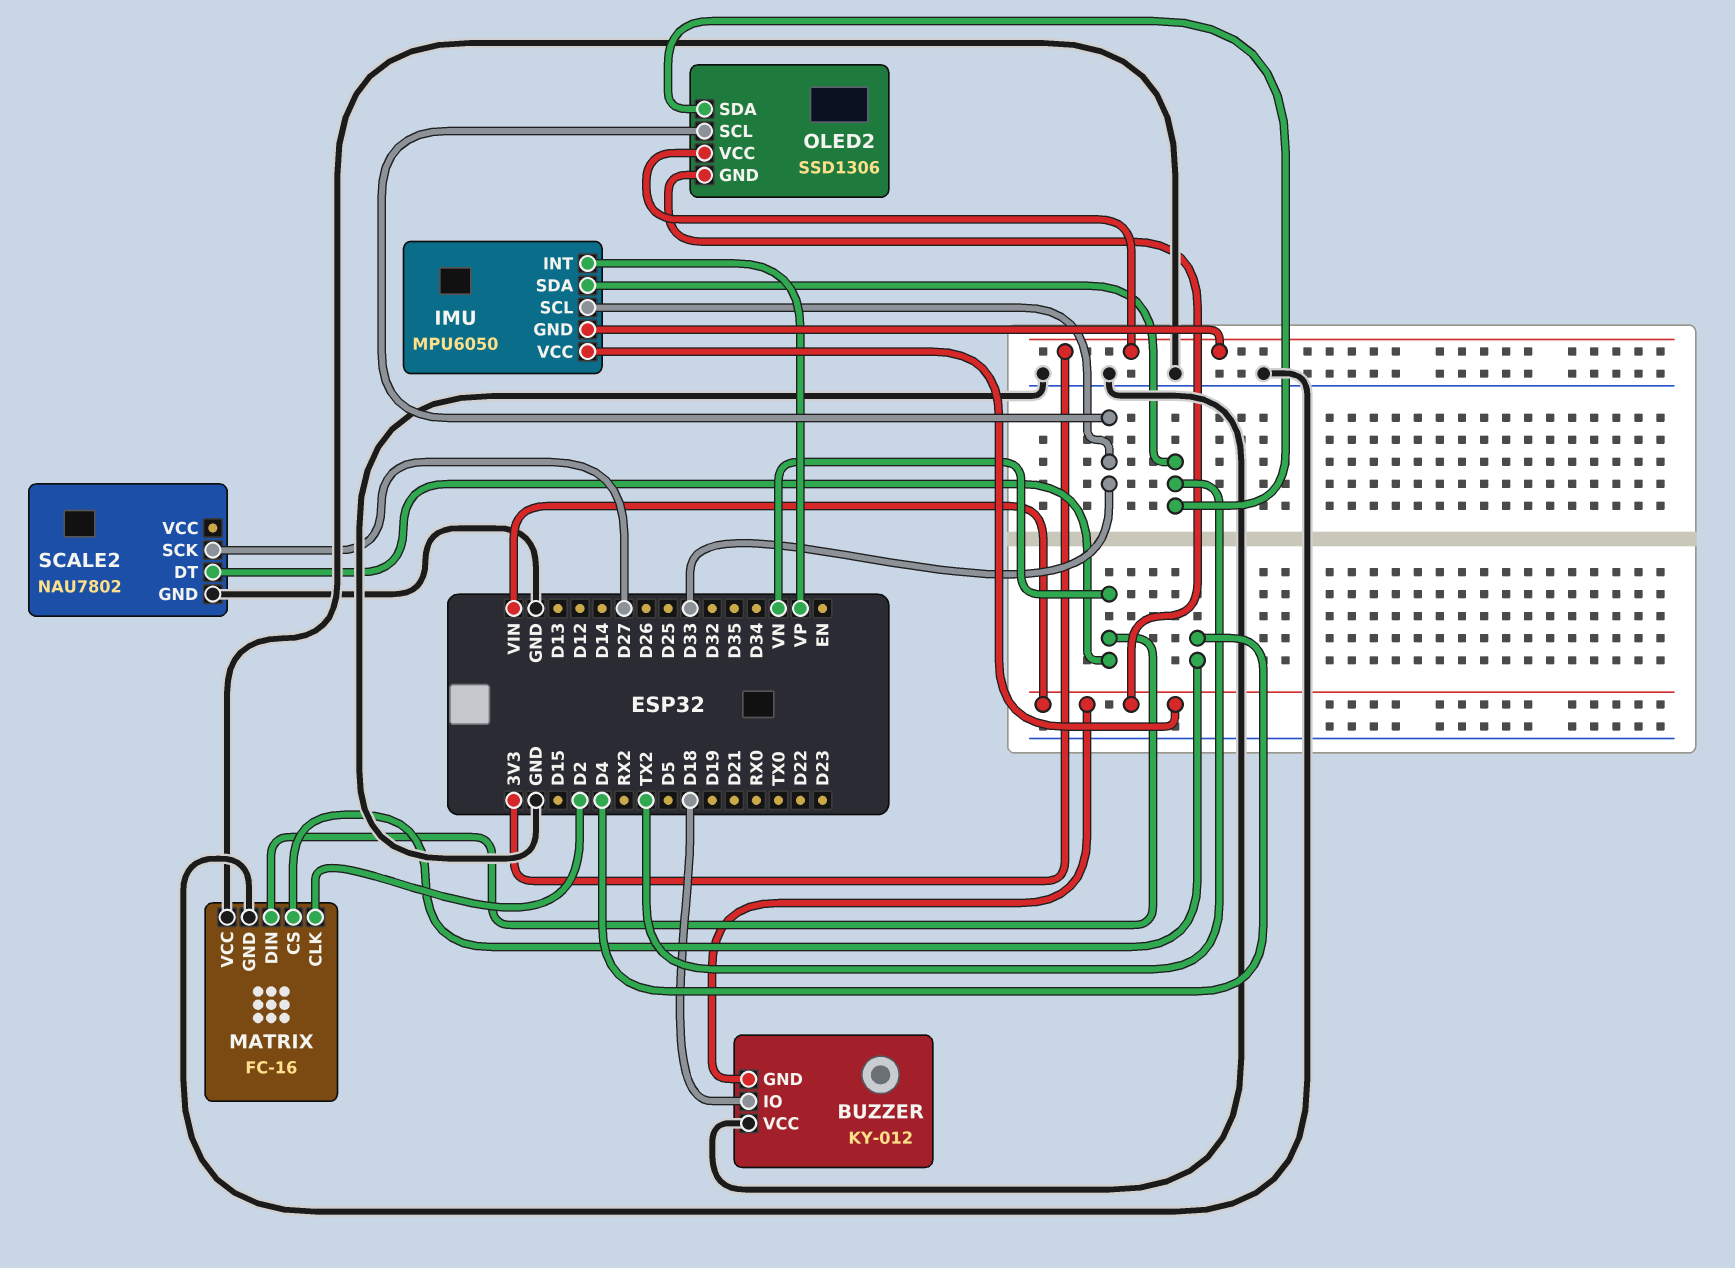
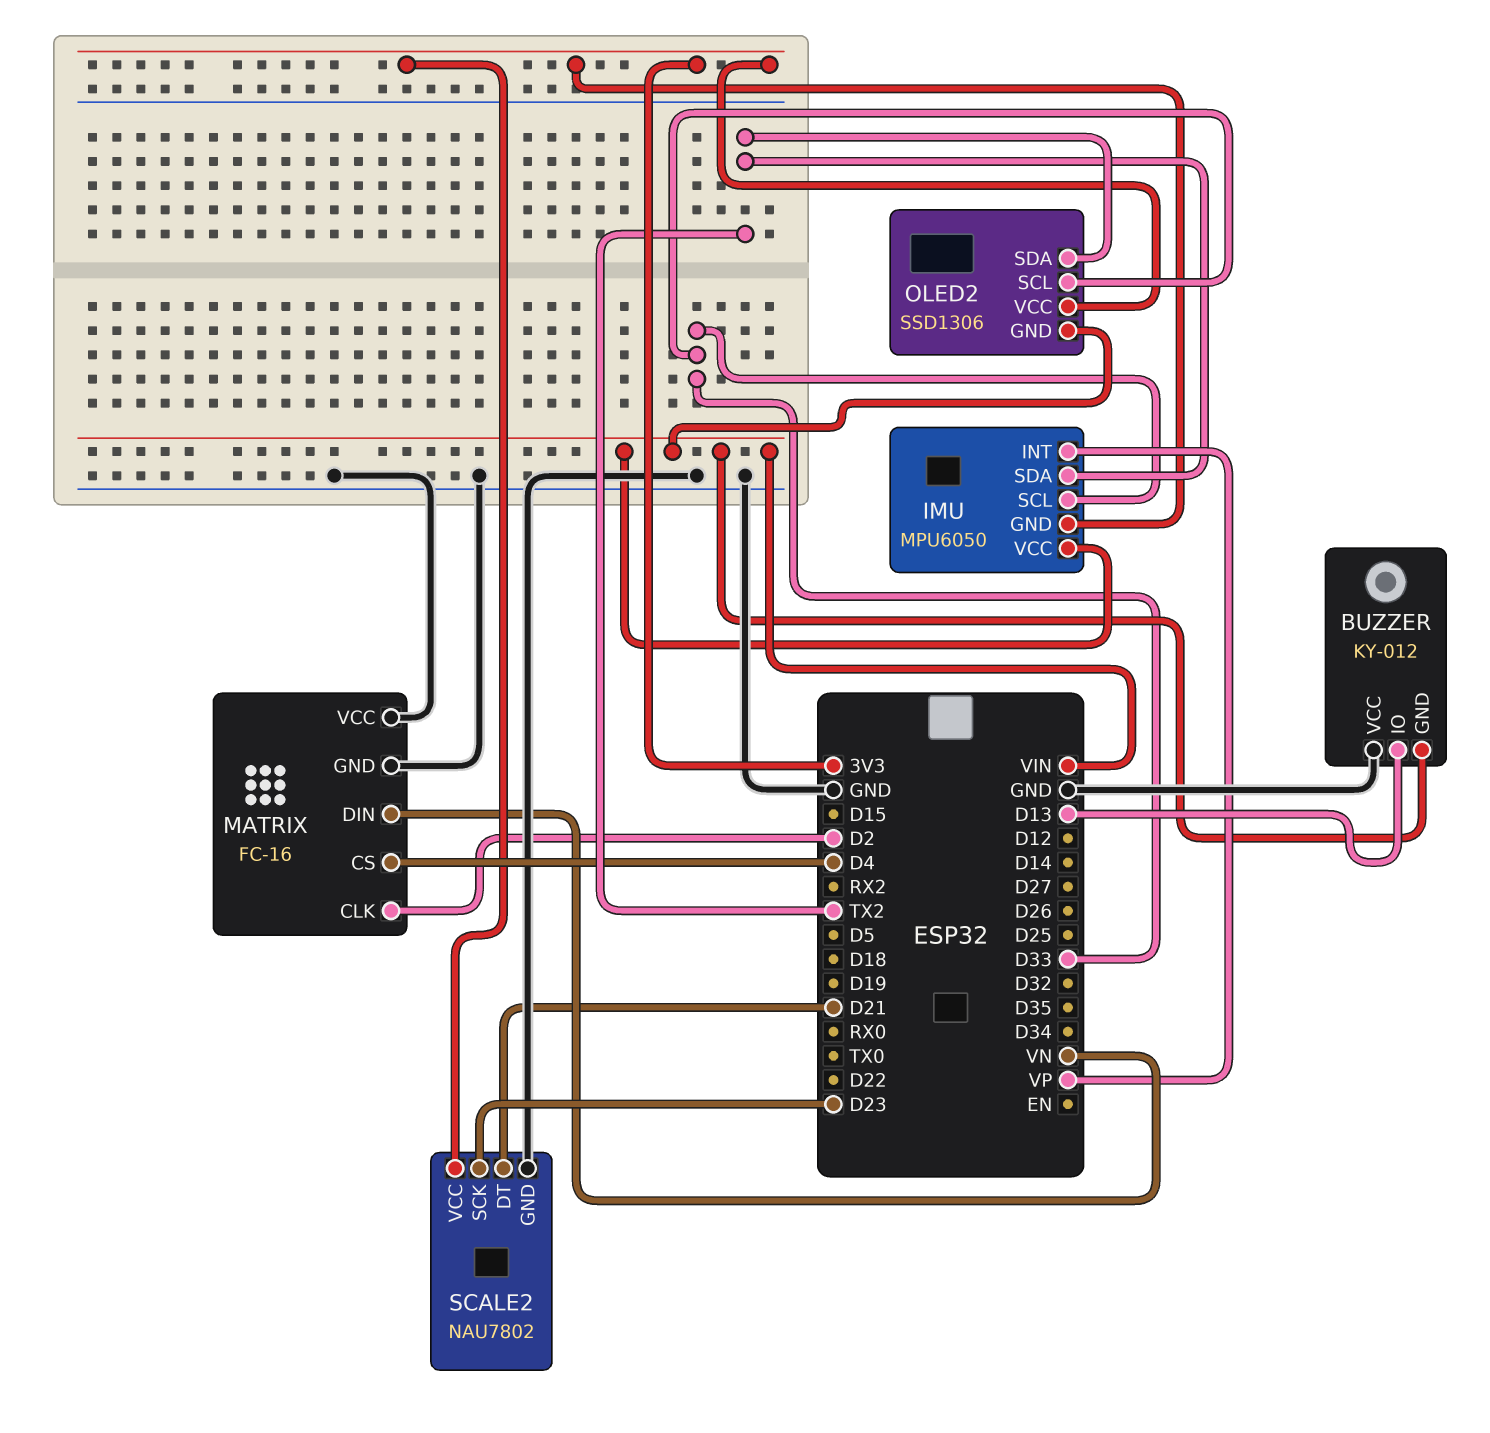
BUZZER pin IO: D18 -> D13
SCALE2 pin DT: VN -> D21
SCALE2 pin SCK: D27 -> D23
SCALE2 pin VCC: none -> 3V3

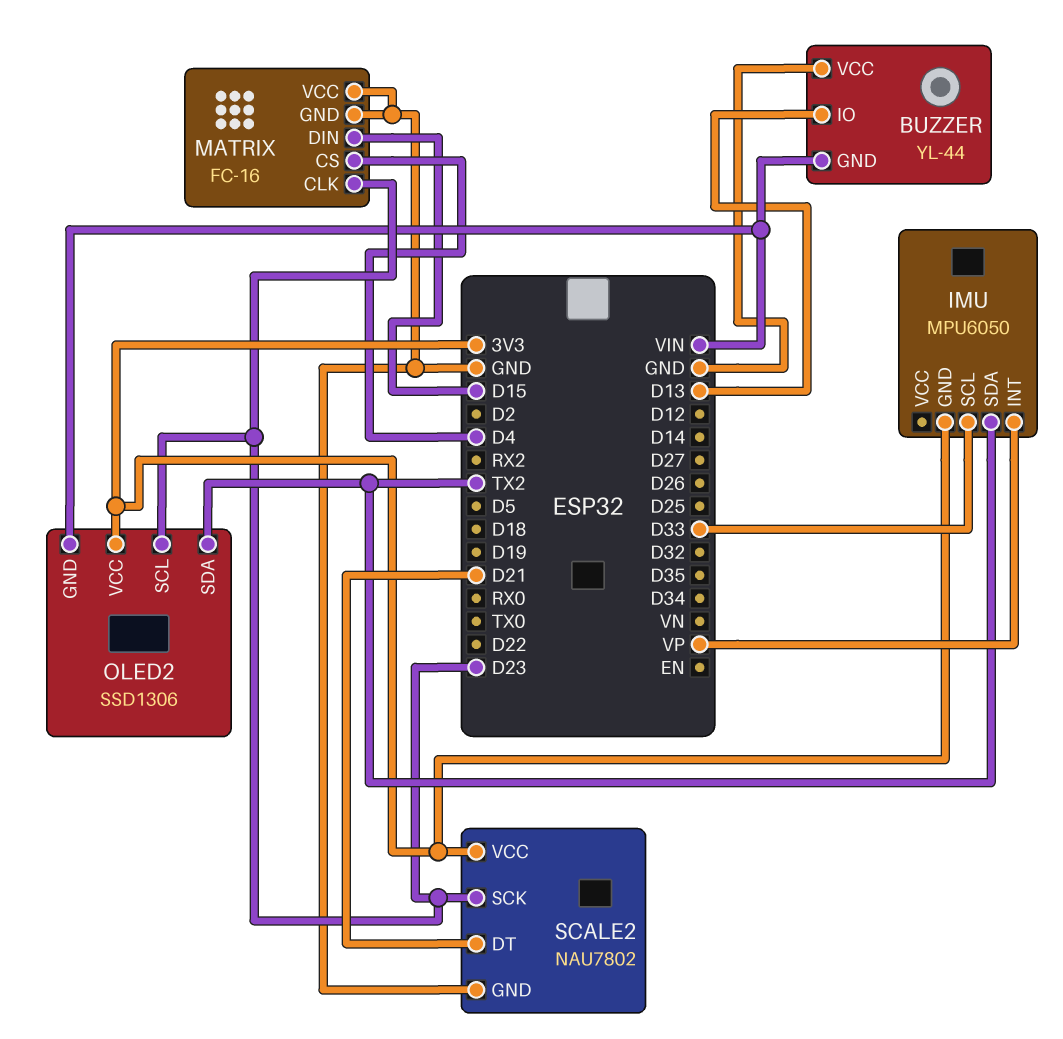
BUZZER: KY-012 -> YL-44
IMU pin VCC: VIN -> none
MATRIX pin CLK: D2 -> D23
MATRIX pin DIN: VN -> D15
OLED2 pin SCL: D33 -> D23

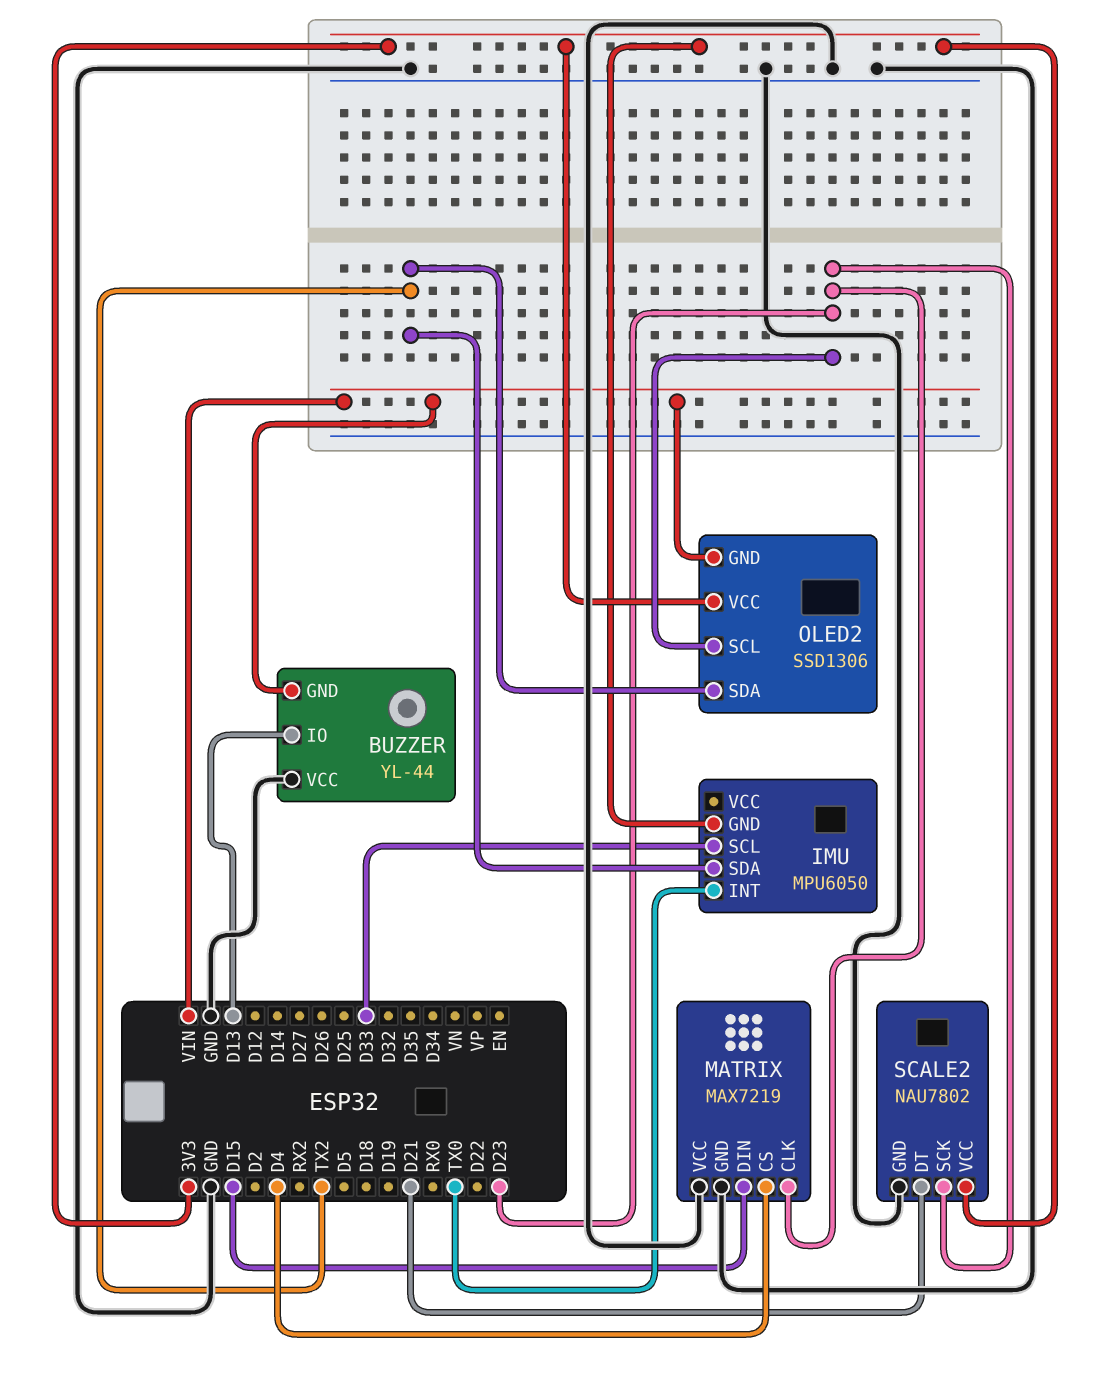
IMU pin INT: VP -> TX0
MATRIX: FC-16 -> MAX7219

